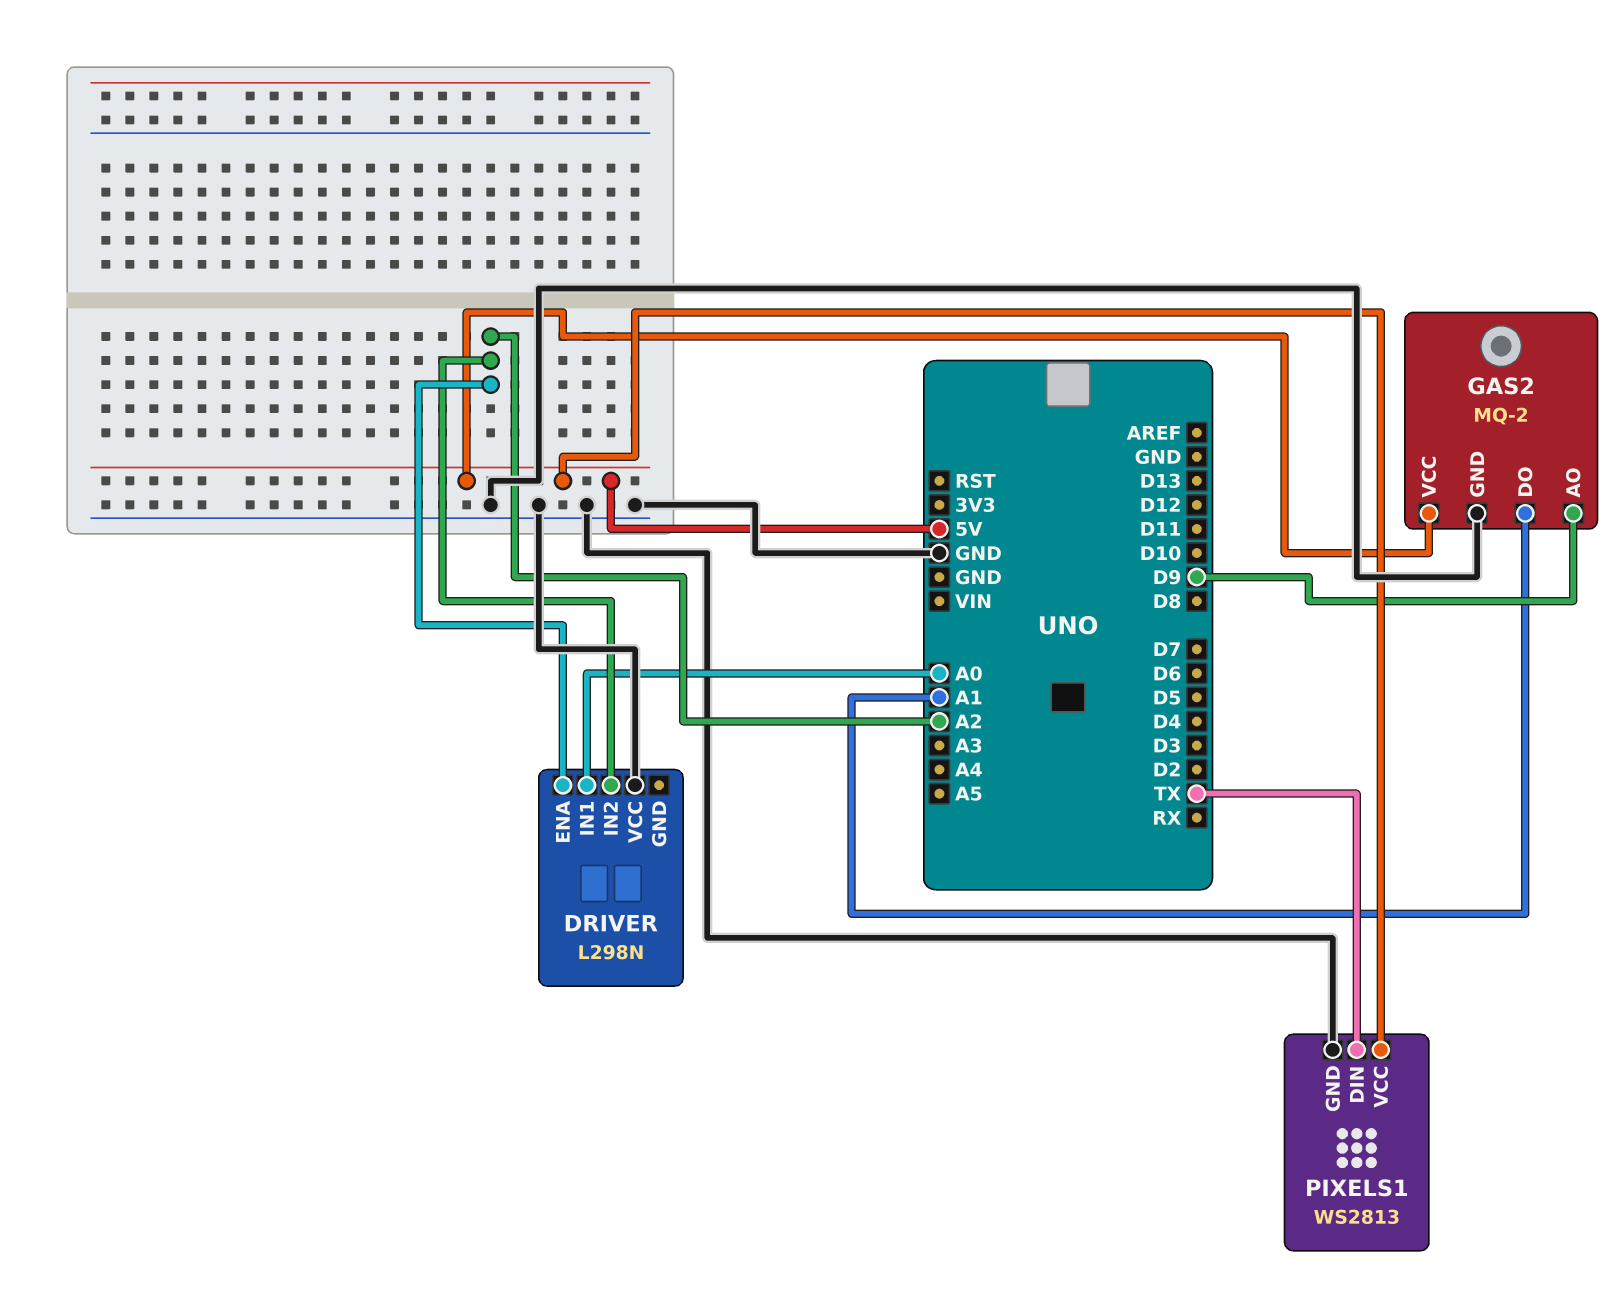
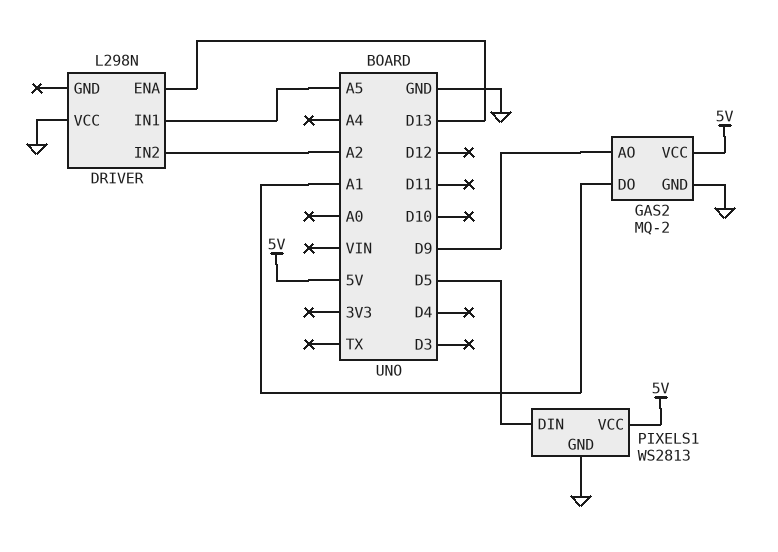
DRIVER pin ENA: A2 -> D13
DRIVER pin IN1: A0 -> A5
PIXELS1 pin DIN: TX -> D5

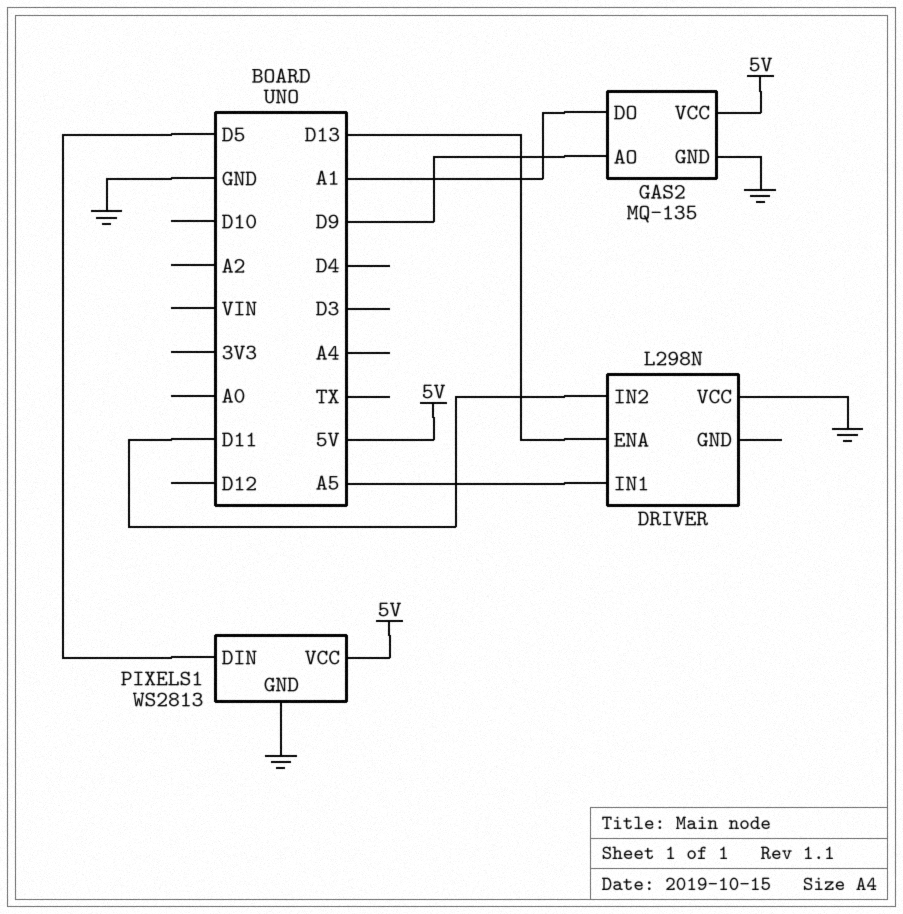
DRIVER pin IN2: A2 -> D11
GAS2: MQ-2 -> MQ-135

